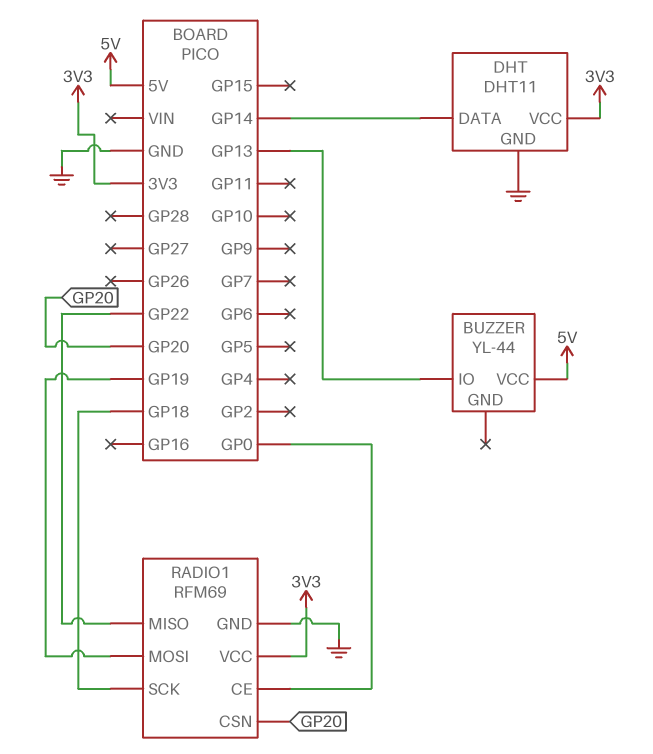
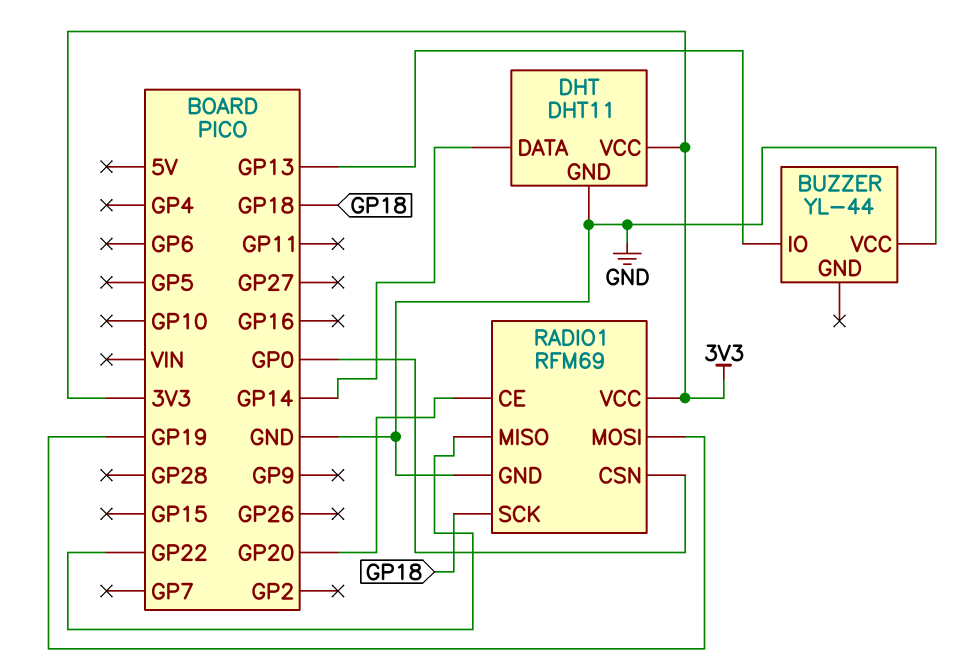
BUZZER pin VCC: 5V -> GND
RADIO1 pin CE: GP0 -> GP20
RADIO1 pin CSN: GP20 -> GP0

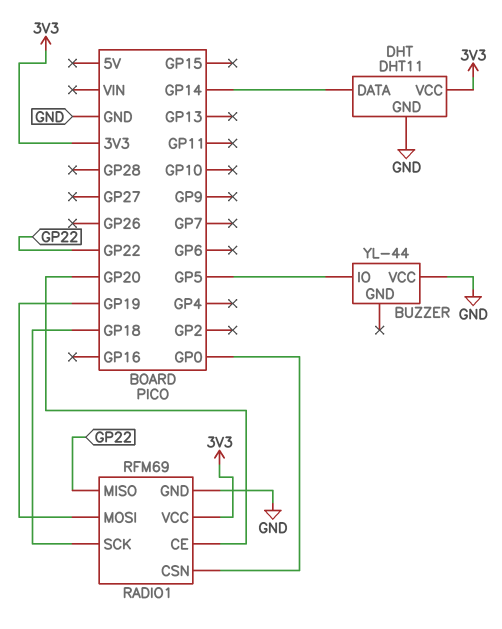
BUZZER pin IO: GP13 -> GP5

